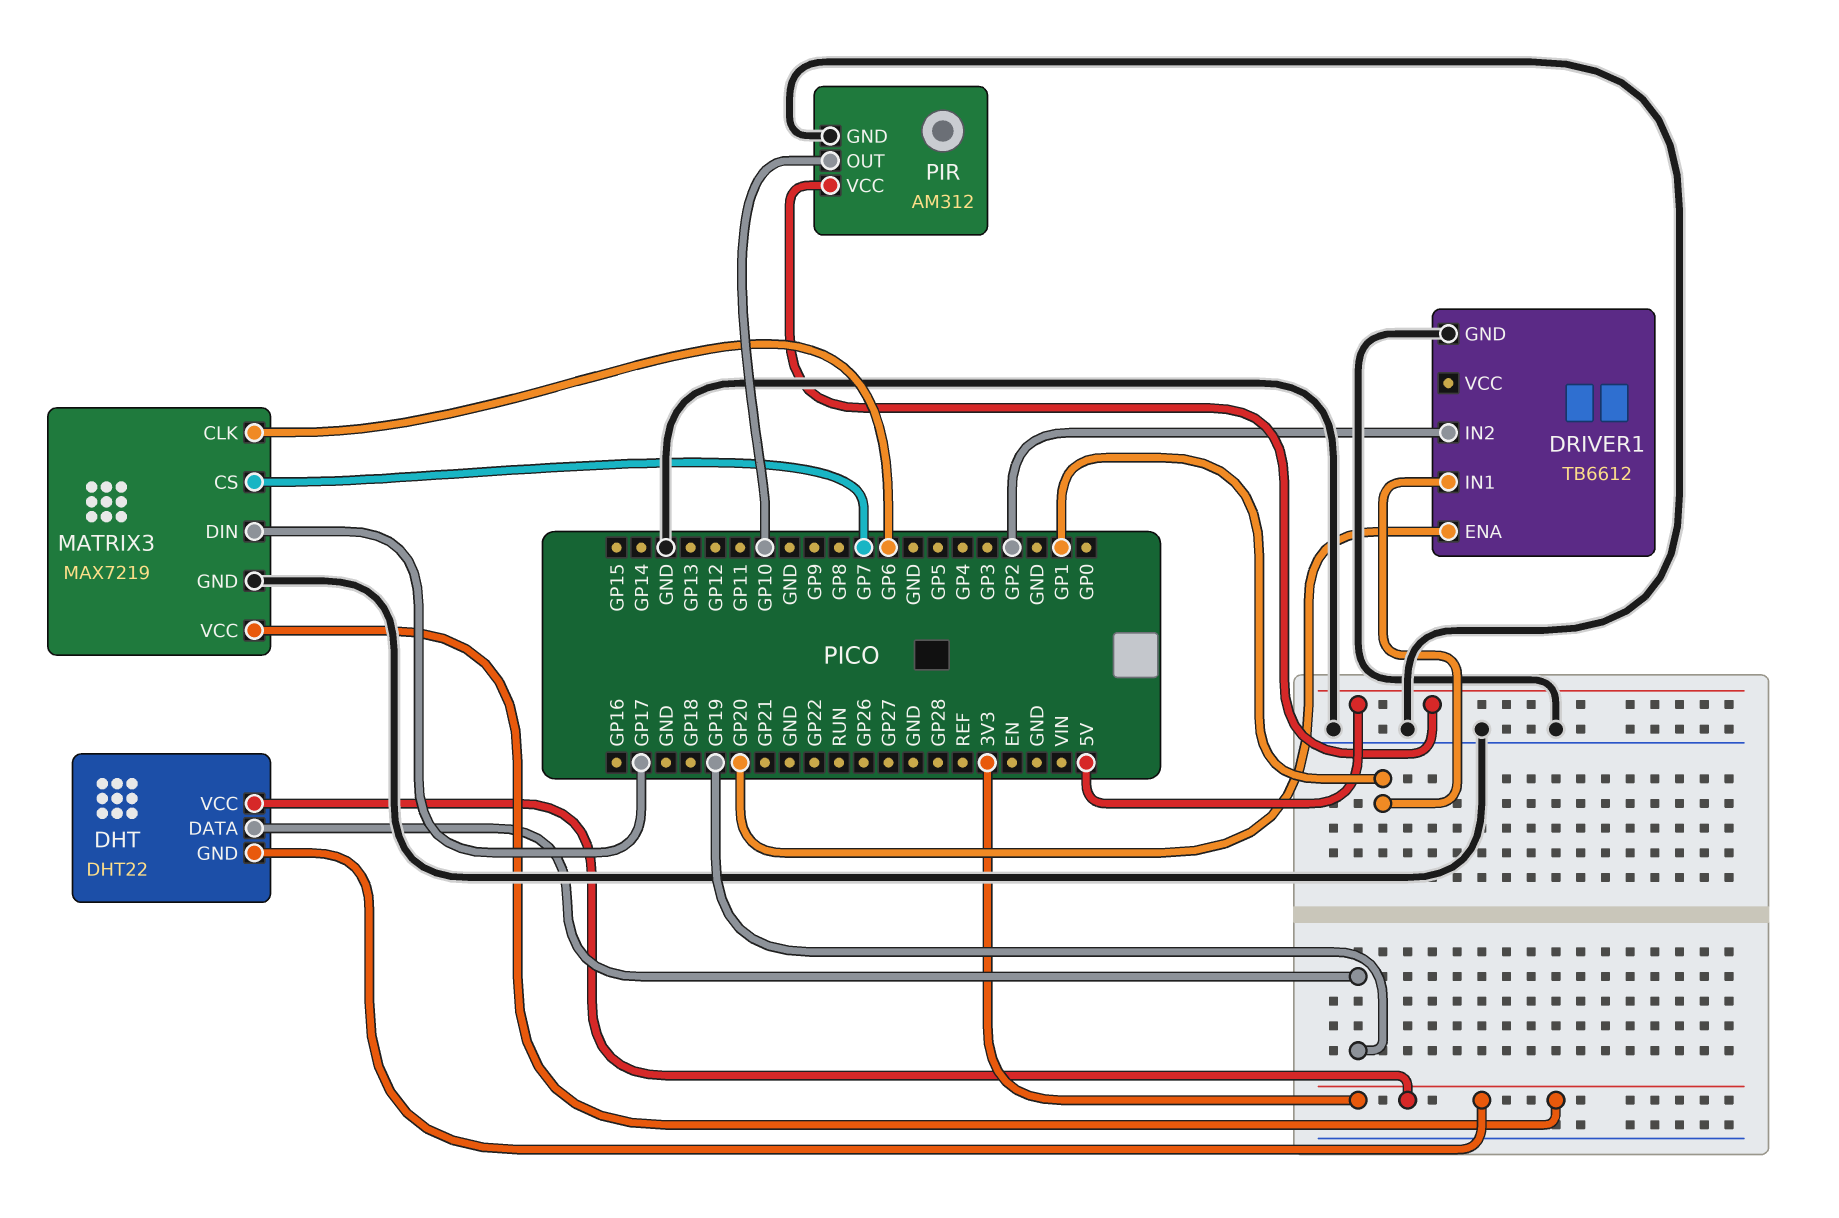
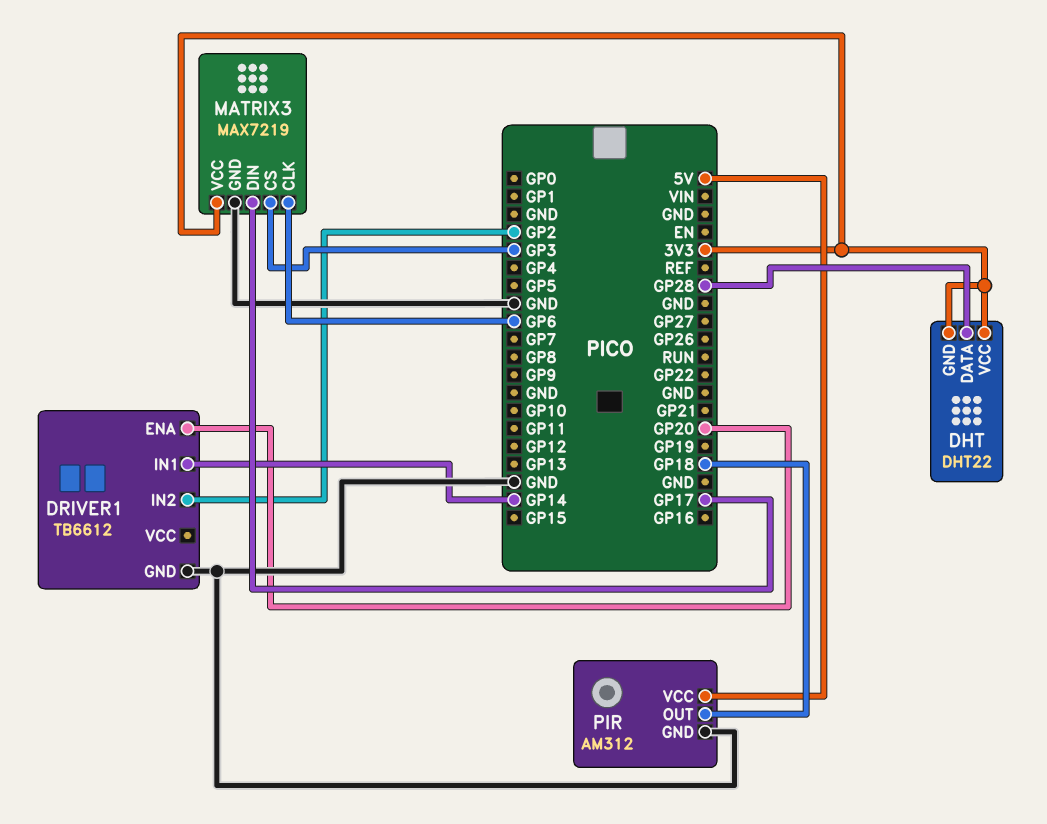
DHT pin DATA: GP19 -> GP28
DRIVER1 pin IN1: GP1 -> GP14
MATRIX3 pin CS: GP7 -> GP3
PIR pin OUT: GP10 -> GP18

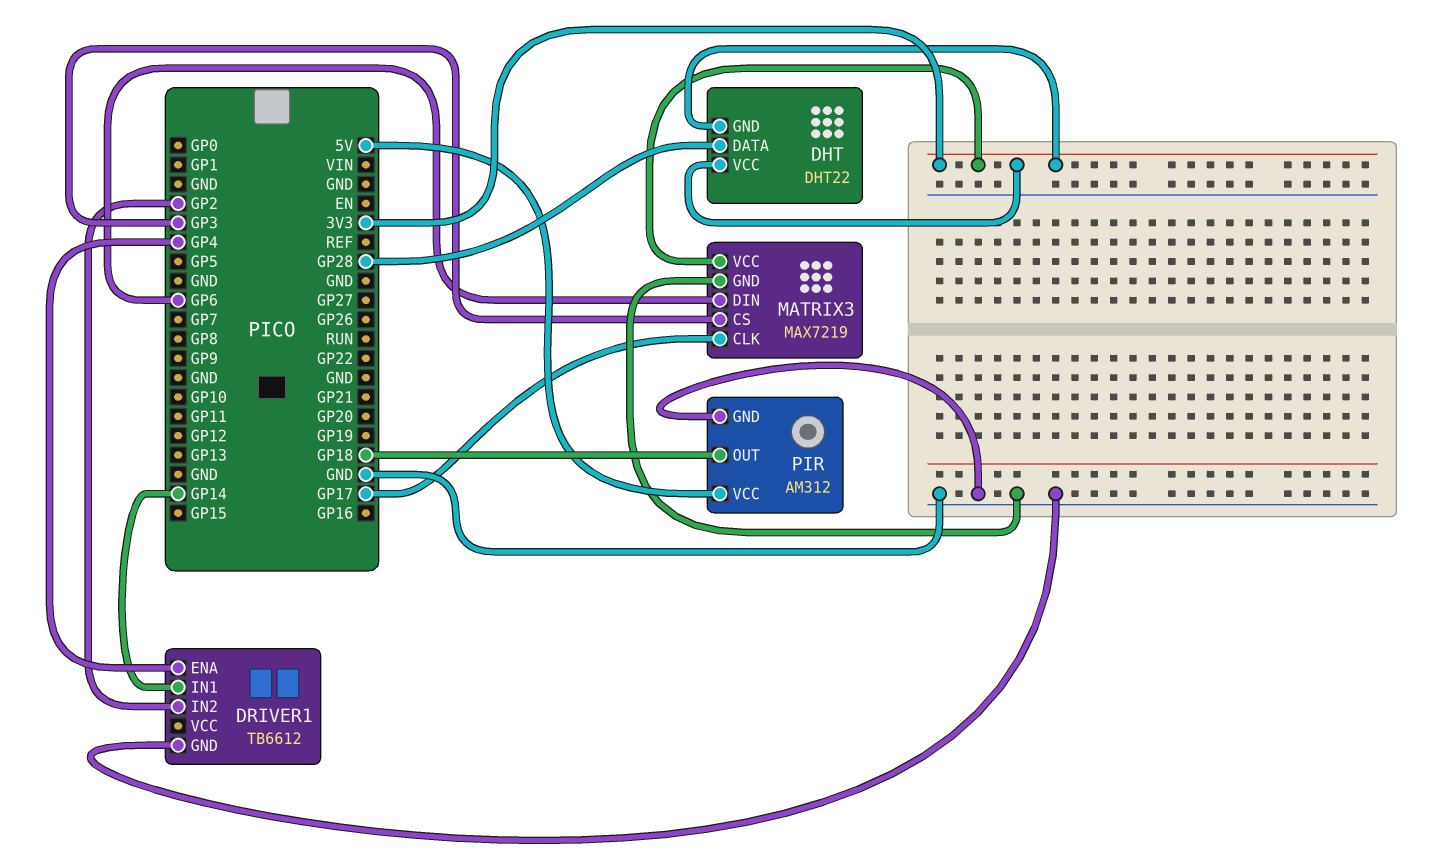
DRIVER1 pin ENA: GP20 -> GP4
MATRIX3 pin CLK: GP6 -> GP17
MATRIX3 pin DIN: GP17 -> GP6

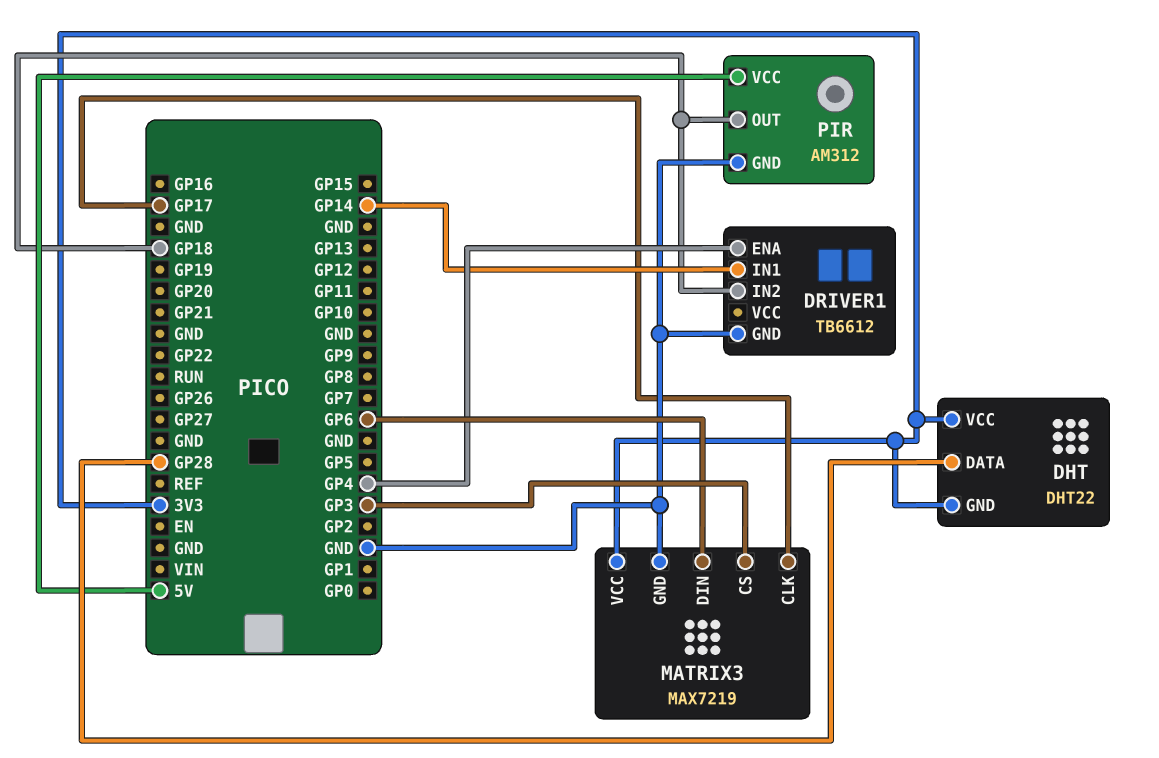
DRIVER1 pin IN2: GP2 -> GP18

